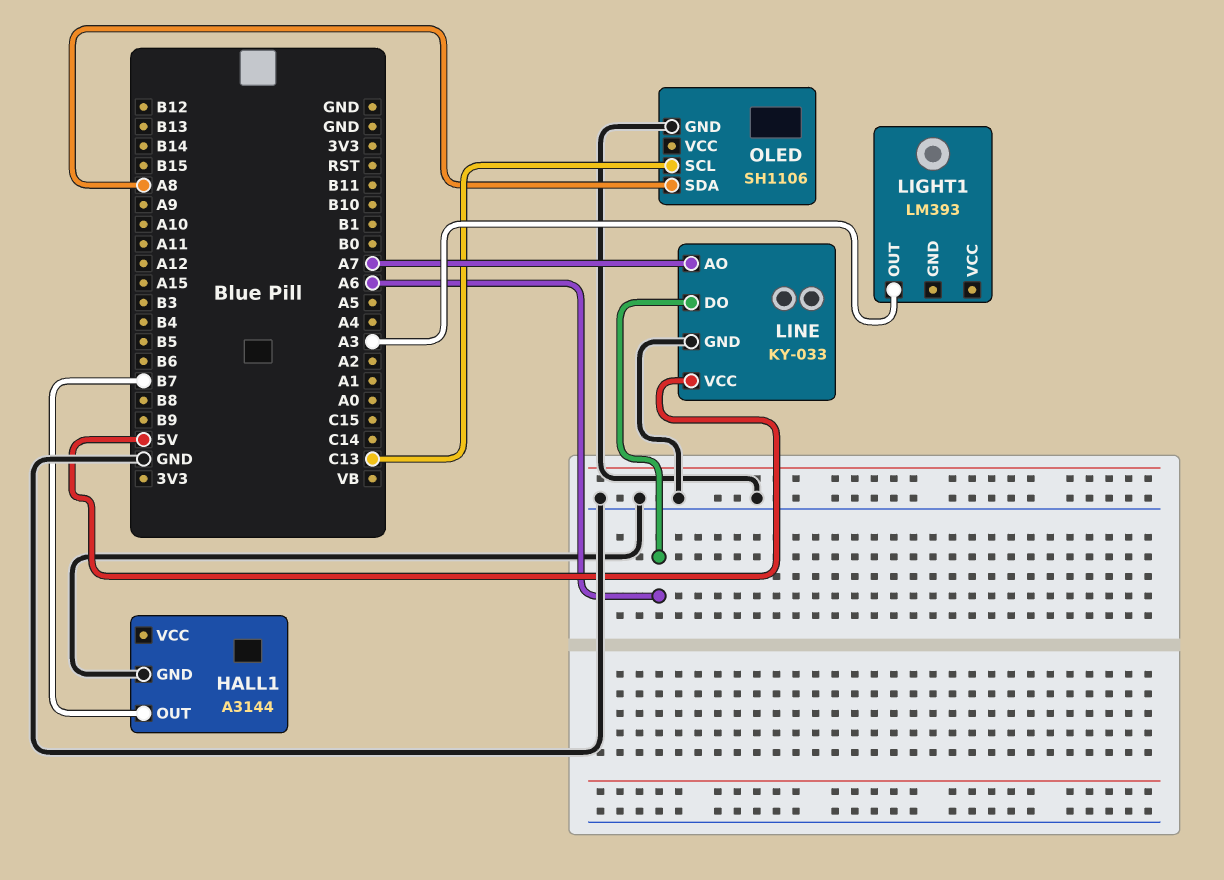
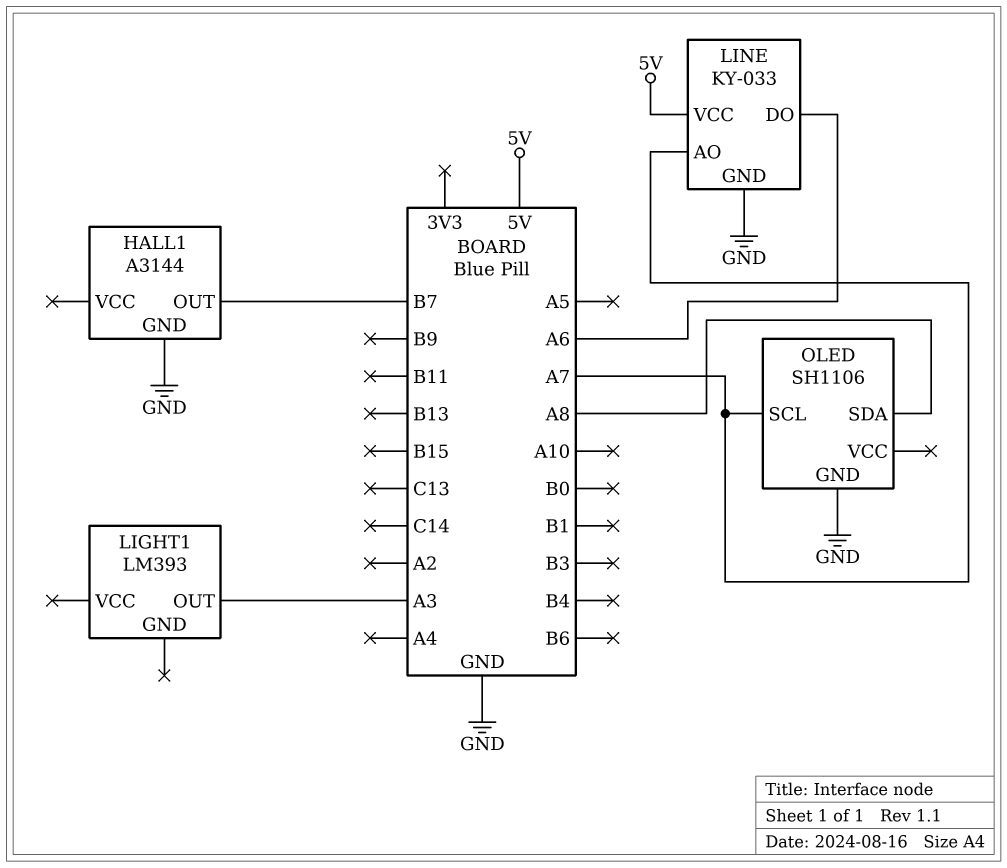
OLED pin SCL: C13 -> A7

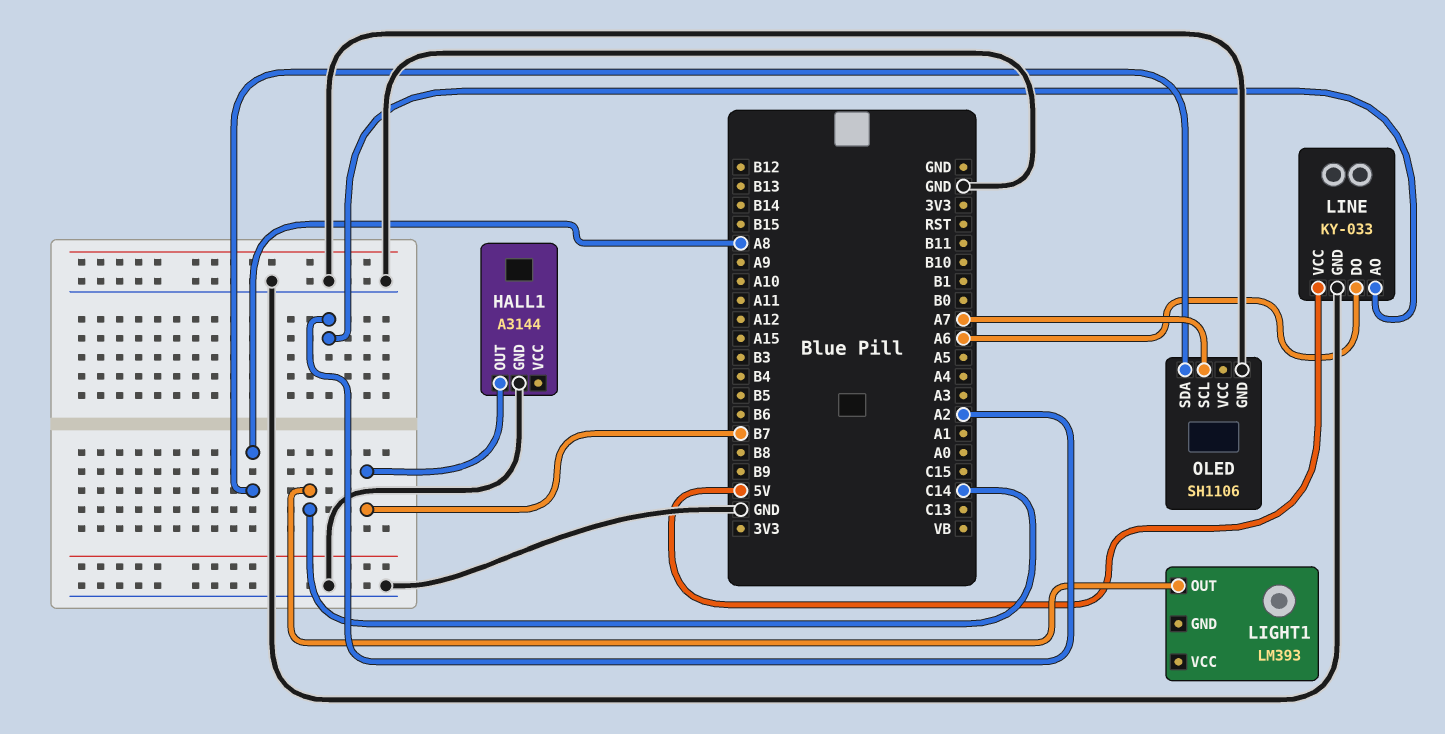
LIGHT1 pin OUT: A3 -> C14
LINE pin AO: A7 -> A2

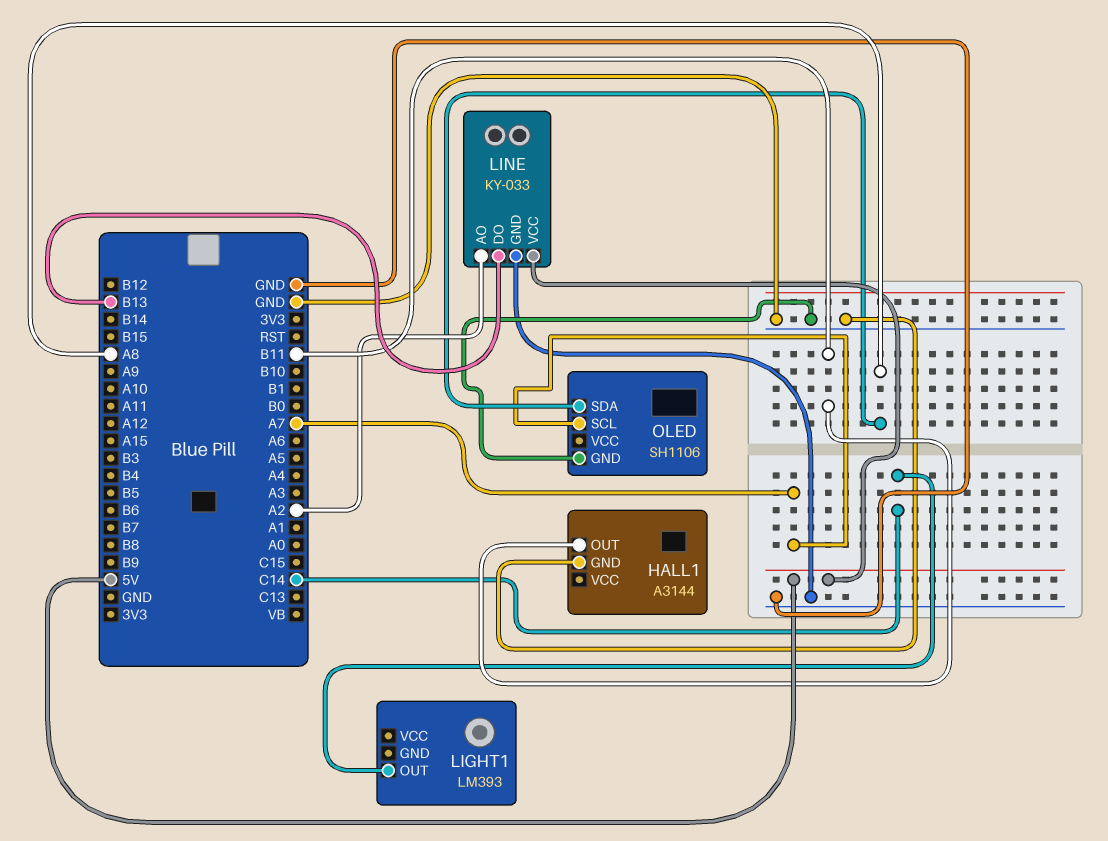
HALL1 pin OUT: B7 -> B11
LINE pin DO: A6 -> B13

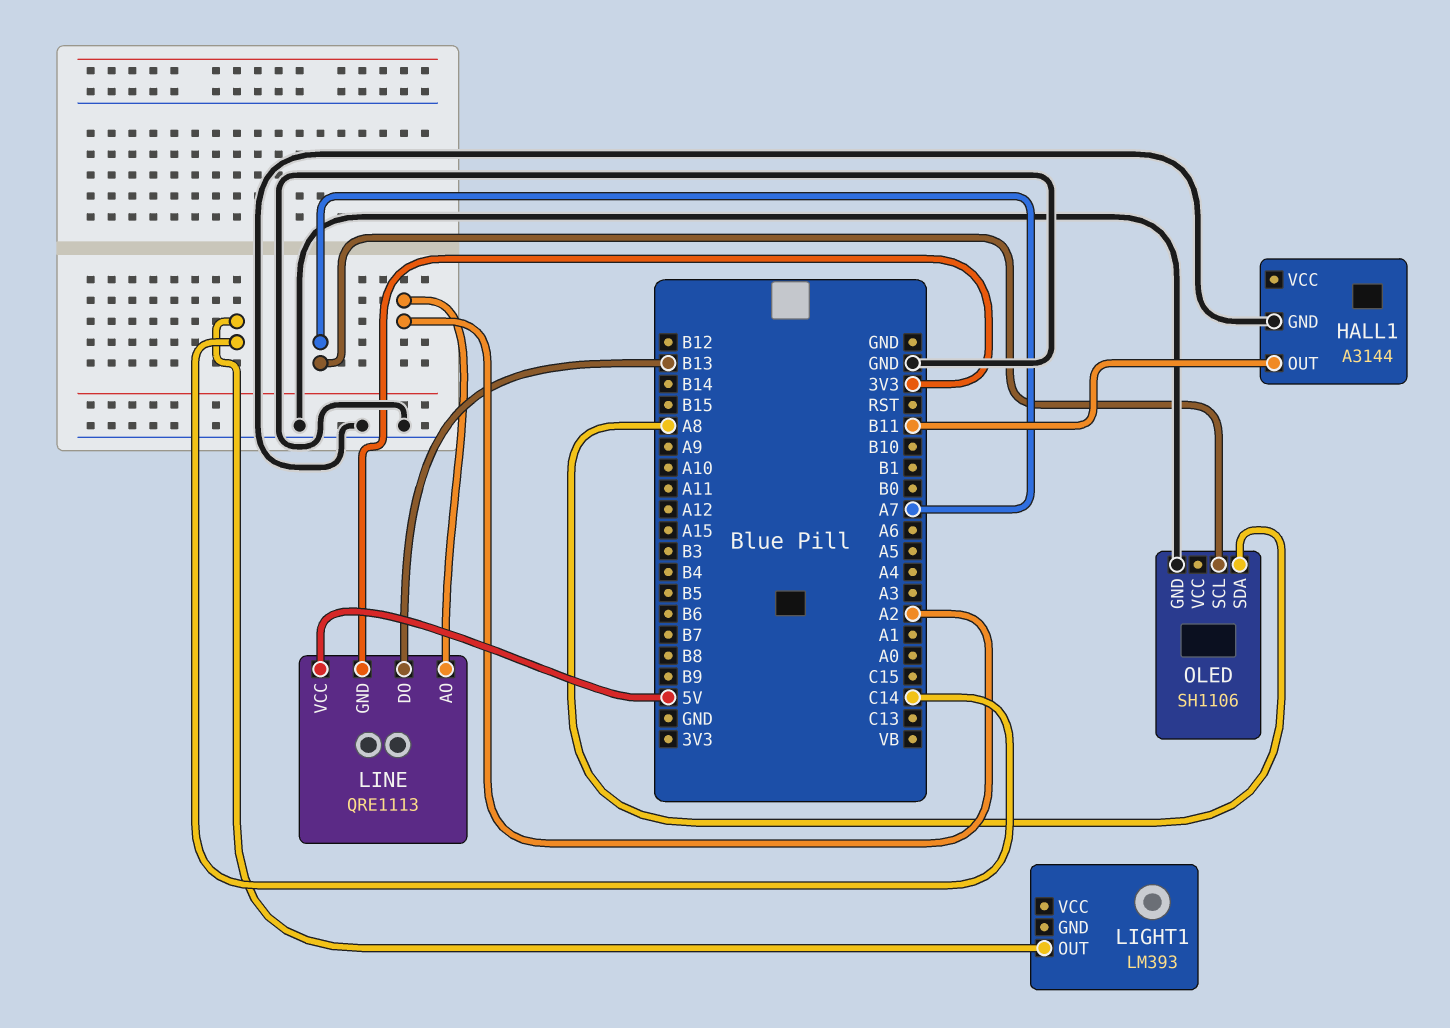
LINE: KY-033 -> QRE1113
LINE pin GND: GND -> 3V3

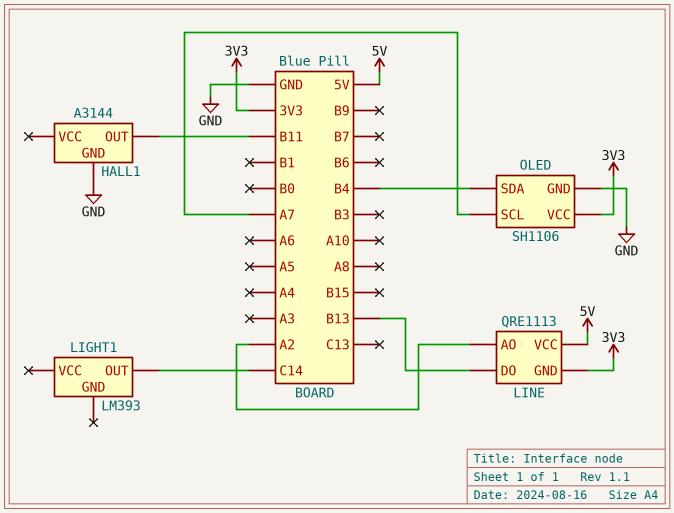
OLED pin SDA: A8 -> B4
OLED pin VCC: none -> 3V3

